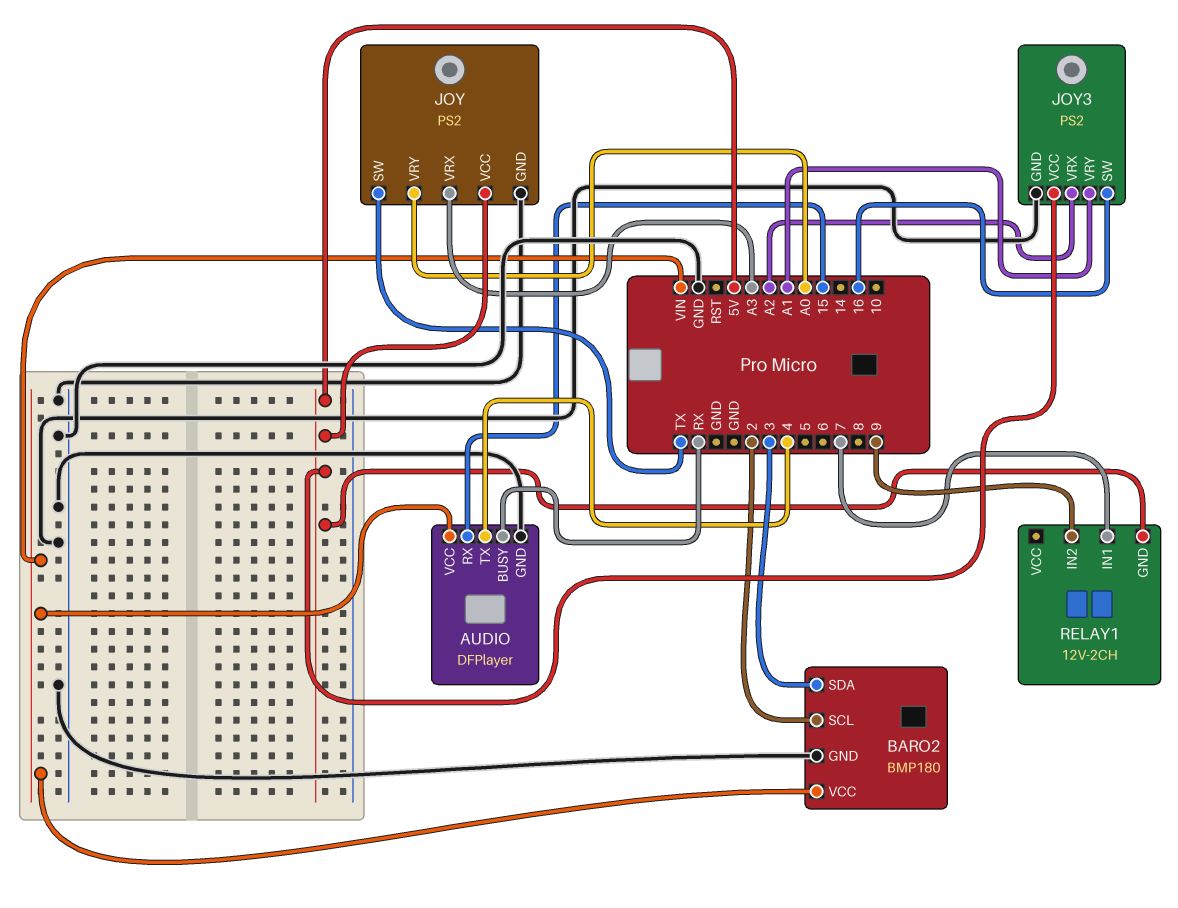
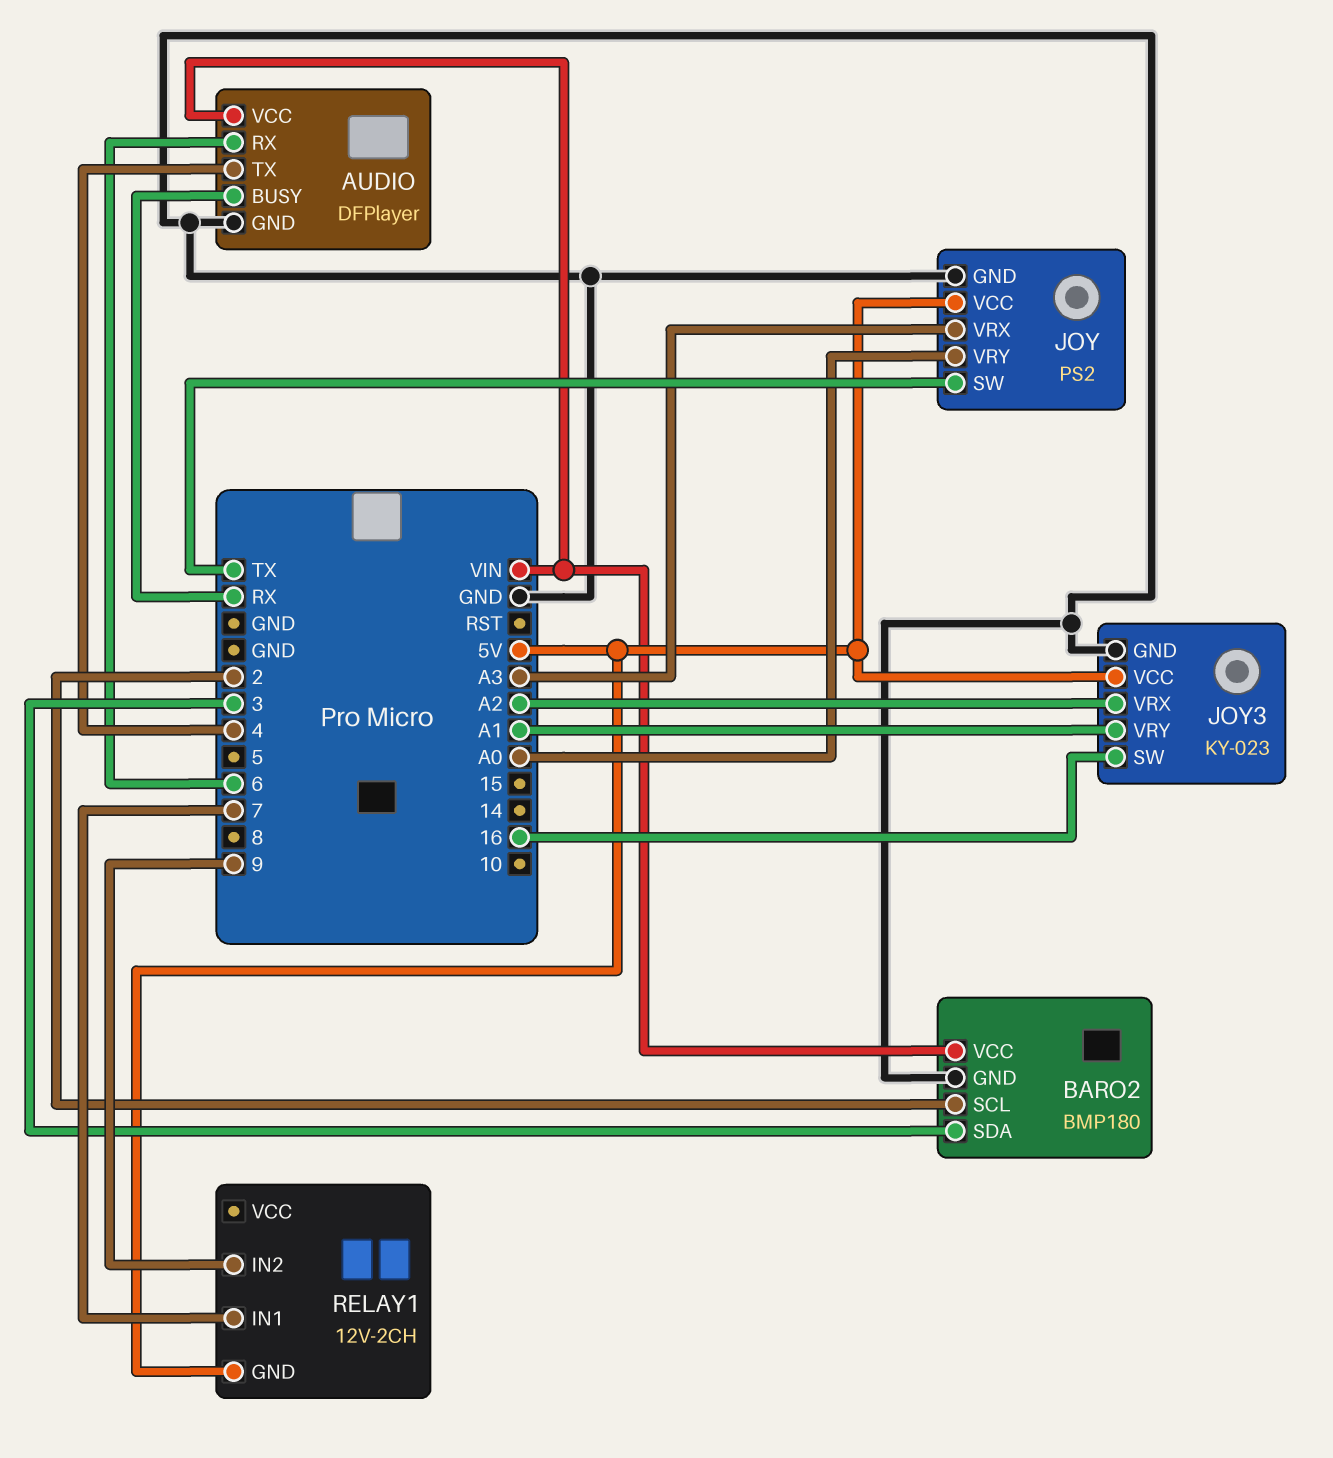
AUDIO pin RX: 15 -> 6
JOY3: PS2 -> KY-023

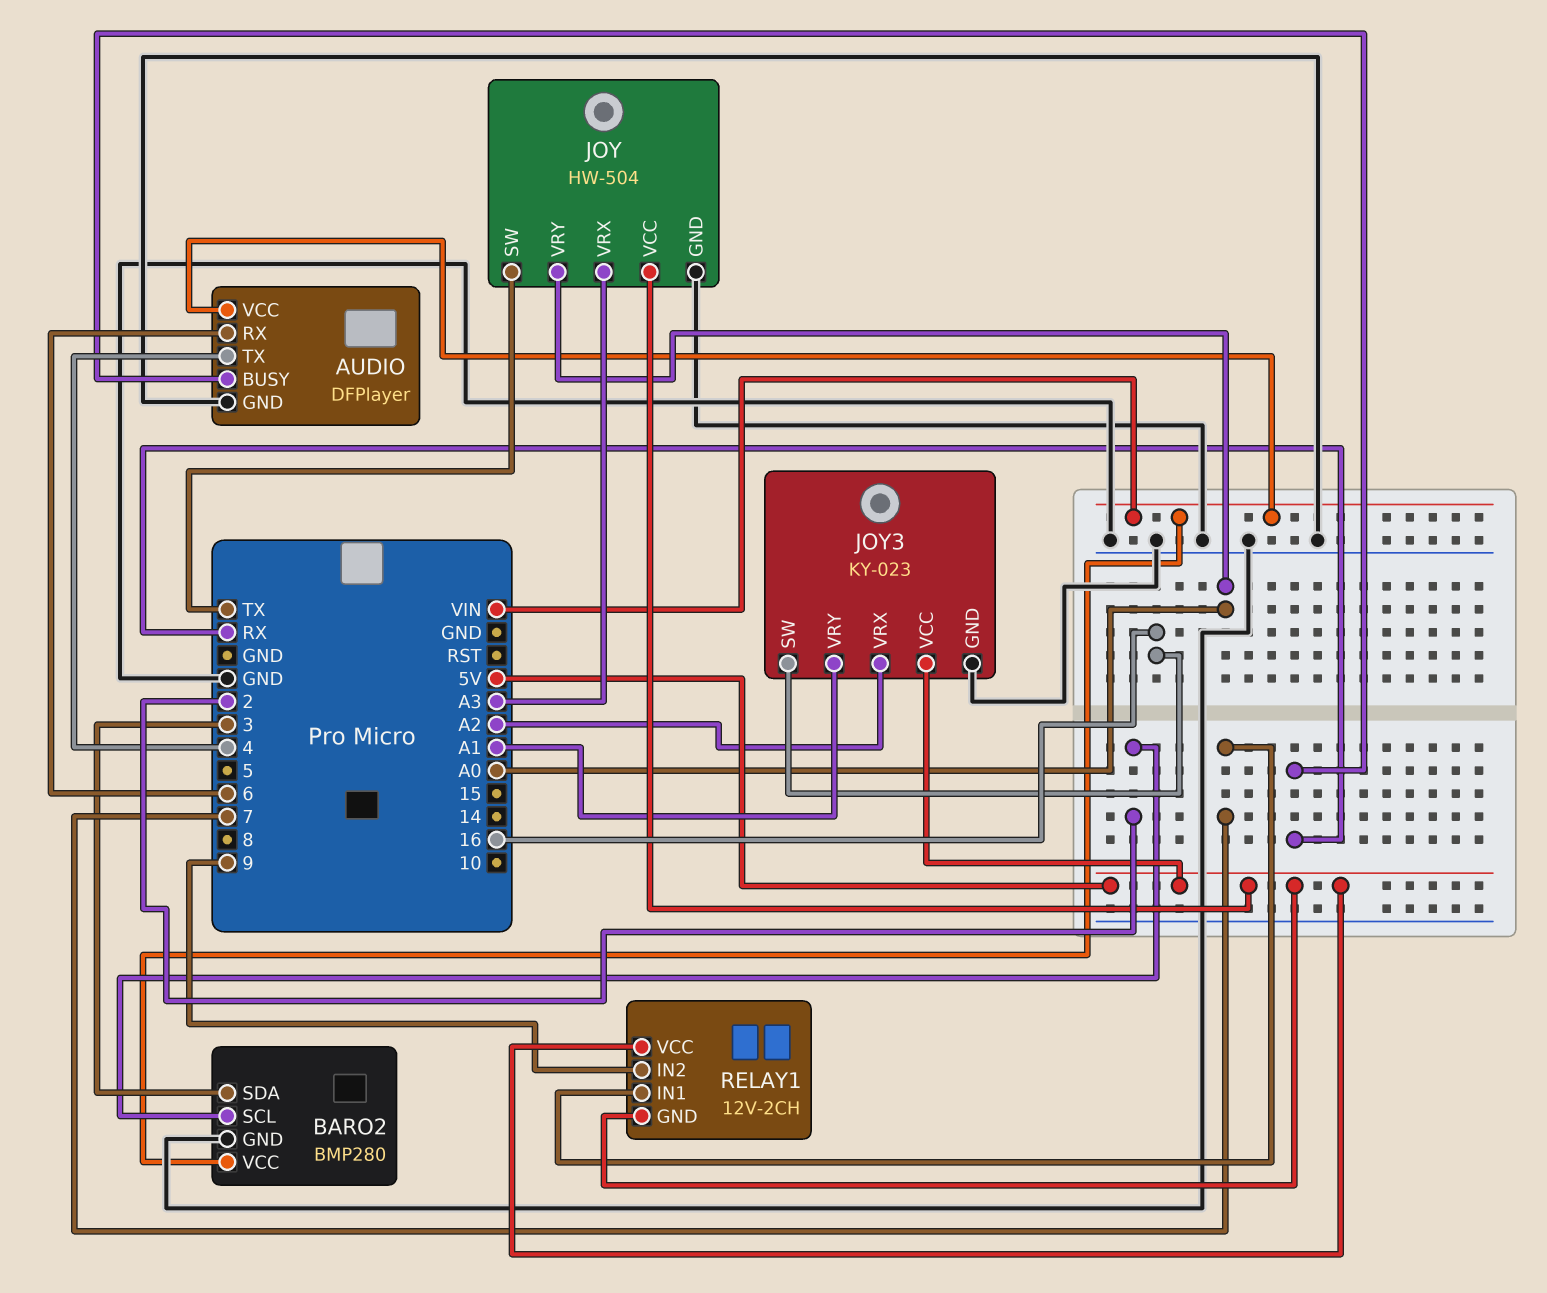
BARO2: BMP180 -> BMP280
JOY: PS2 -> HW-504
RELAY1 pin VCC: none -> 5V

